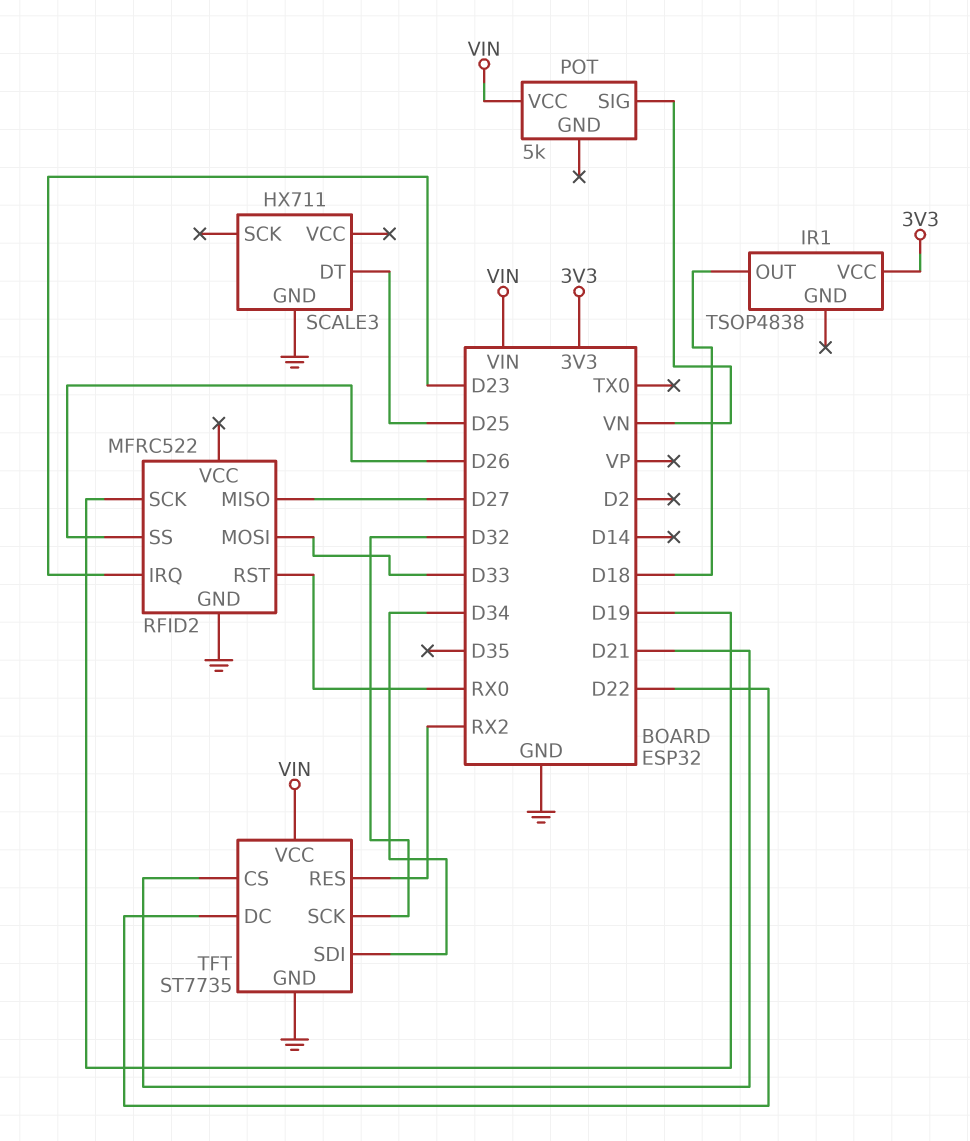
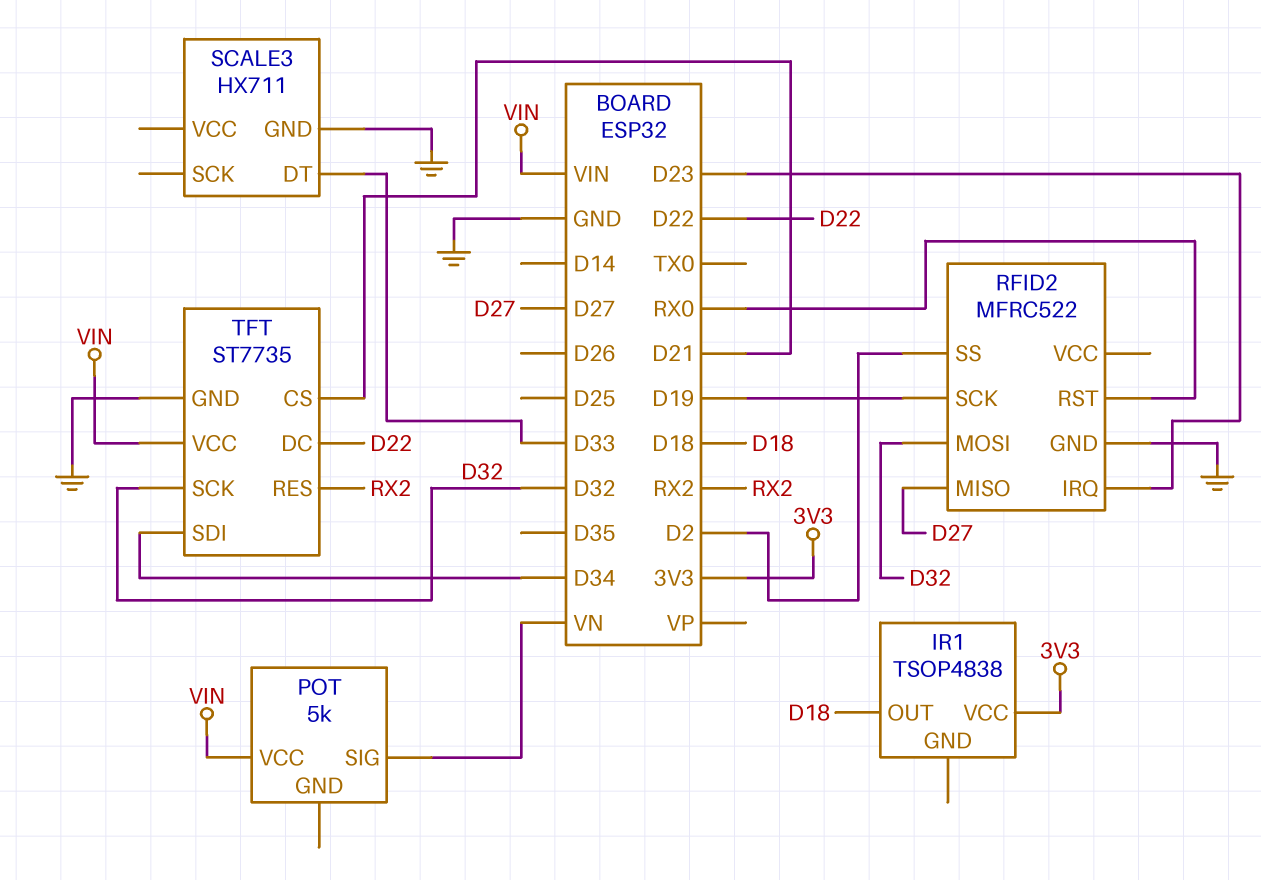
RFID2 pin MOSI: D33 -> D32
RFID2 pin SS: D26 -> D2
SCALE3 pin DT: D25 -> D33

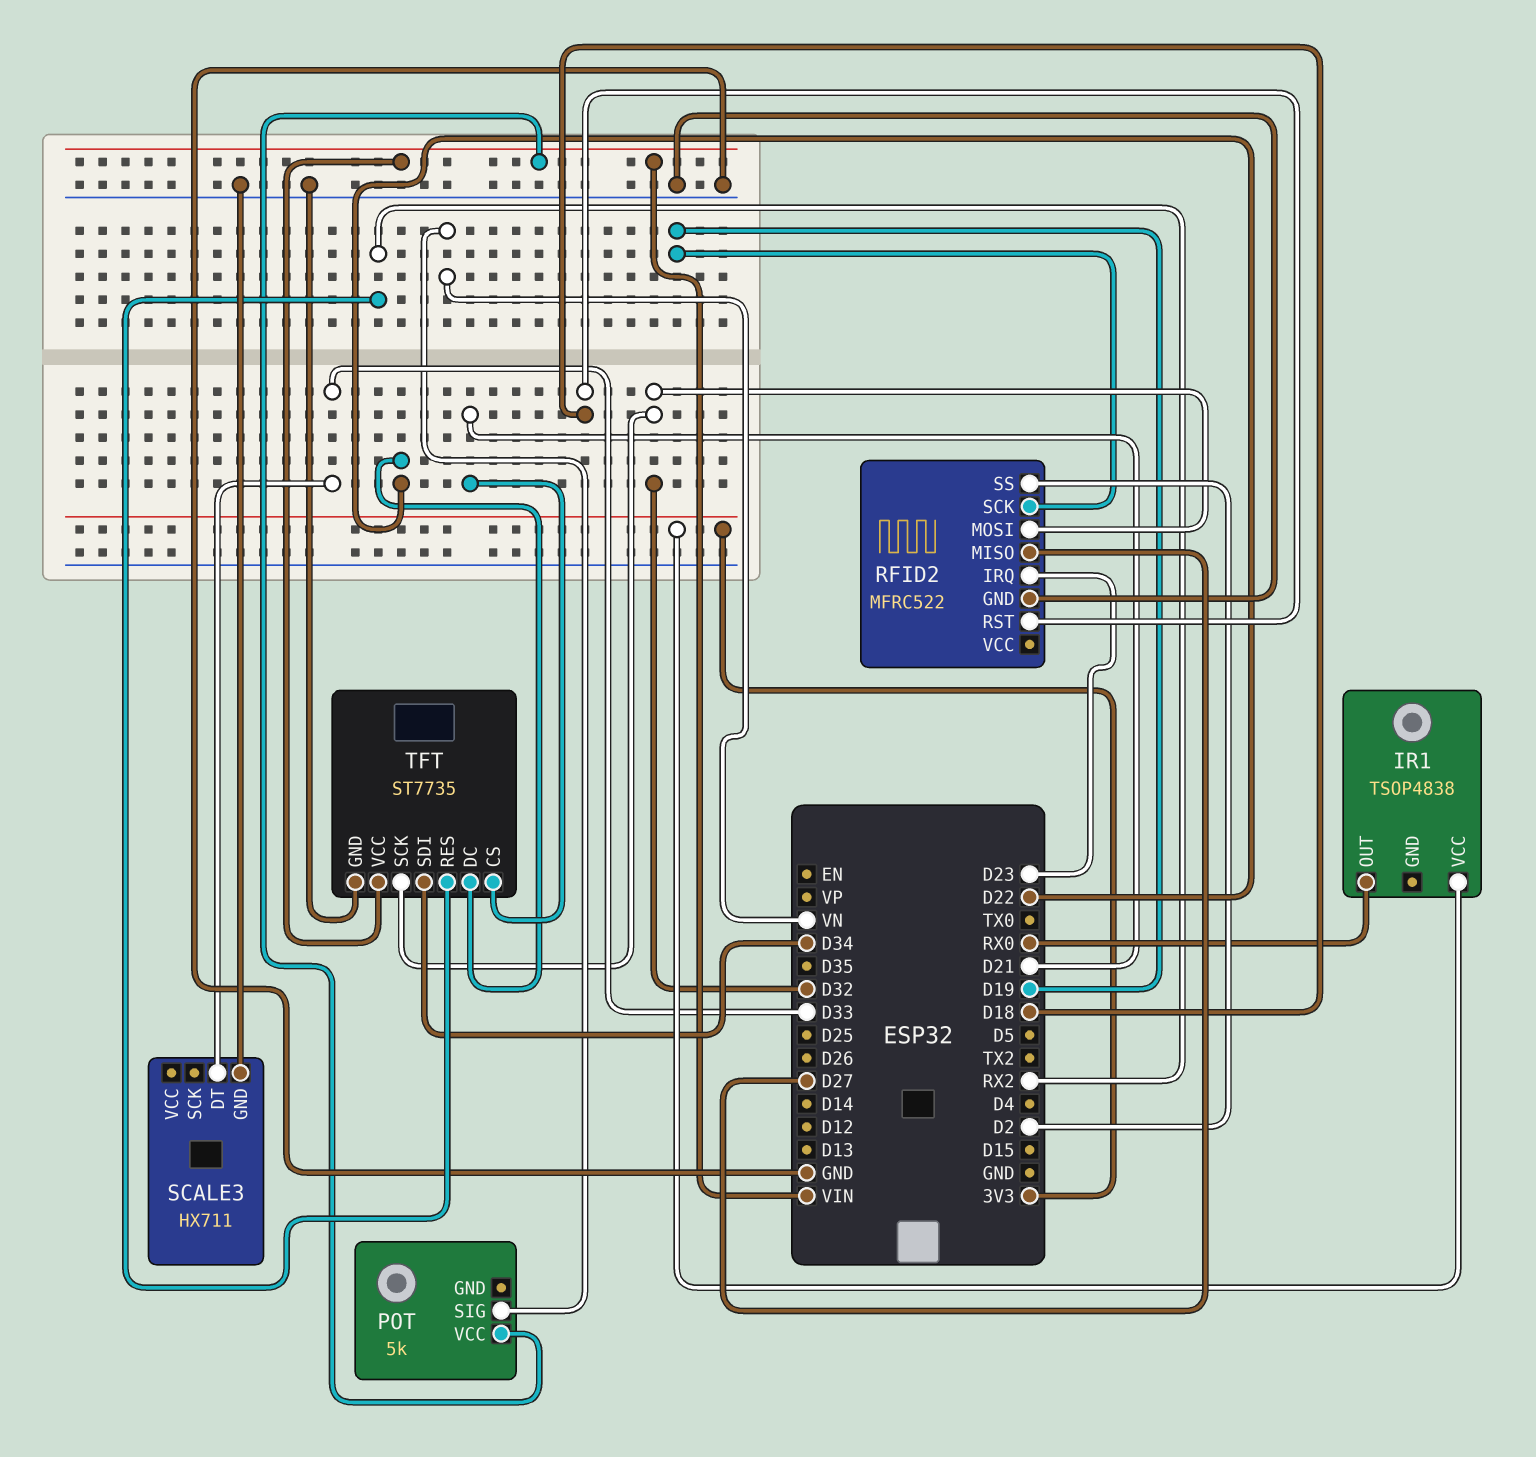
IR1 pin OUT: D18 -> RX0
RFID2 pin RST: RX0 -> D18

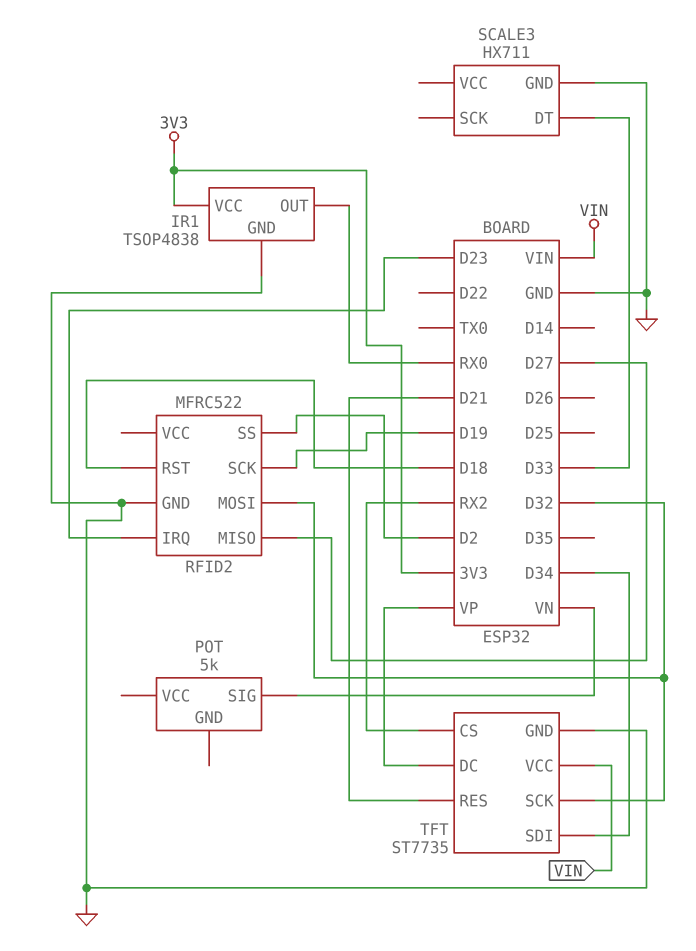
IR1 pin GND: none -> GND
POT pin VCC: VIN -> none
TFT pin CS: D21 -> RX2
TFT pin DC: D22 -> VP
TFT pin RES: RX2 -> D21

